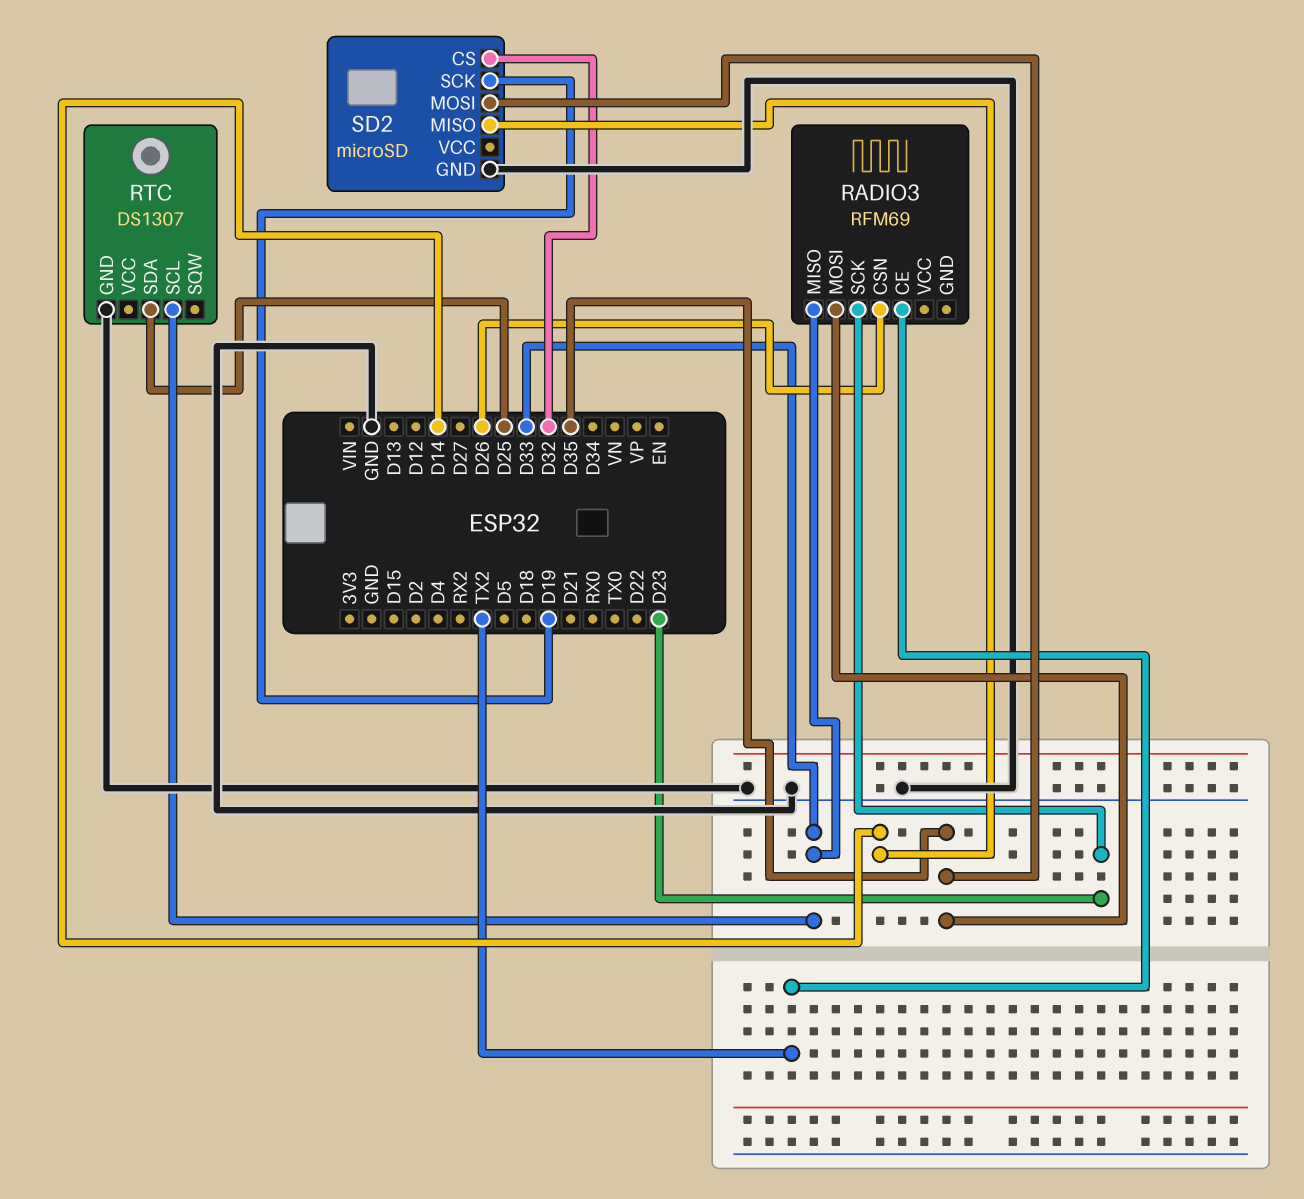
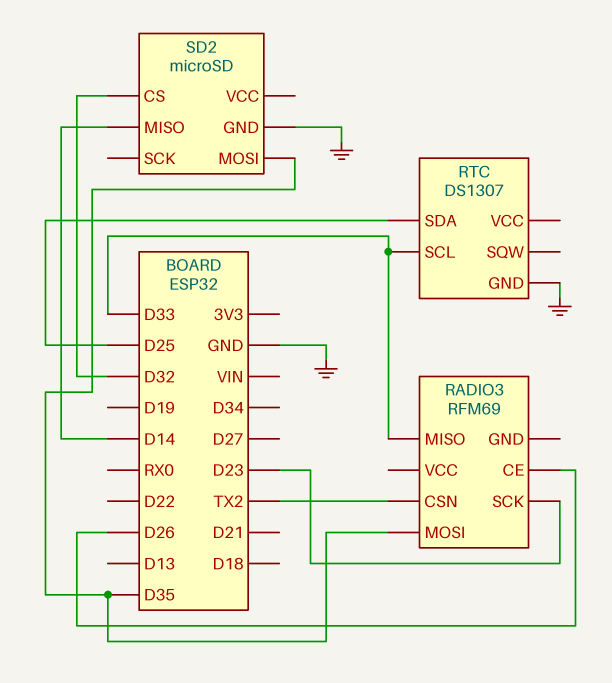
RADIO3 pin CE: TX2 -> D26
RADIO3 pin CSN: D26 -> TX2
SD2 pin SCK: D19 -> none

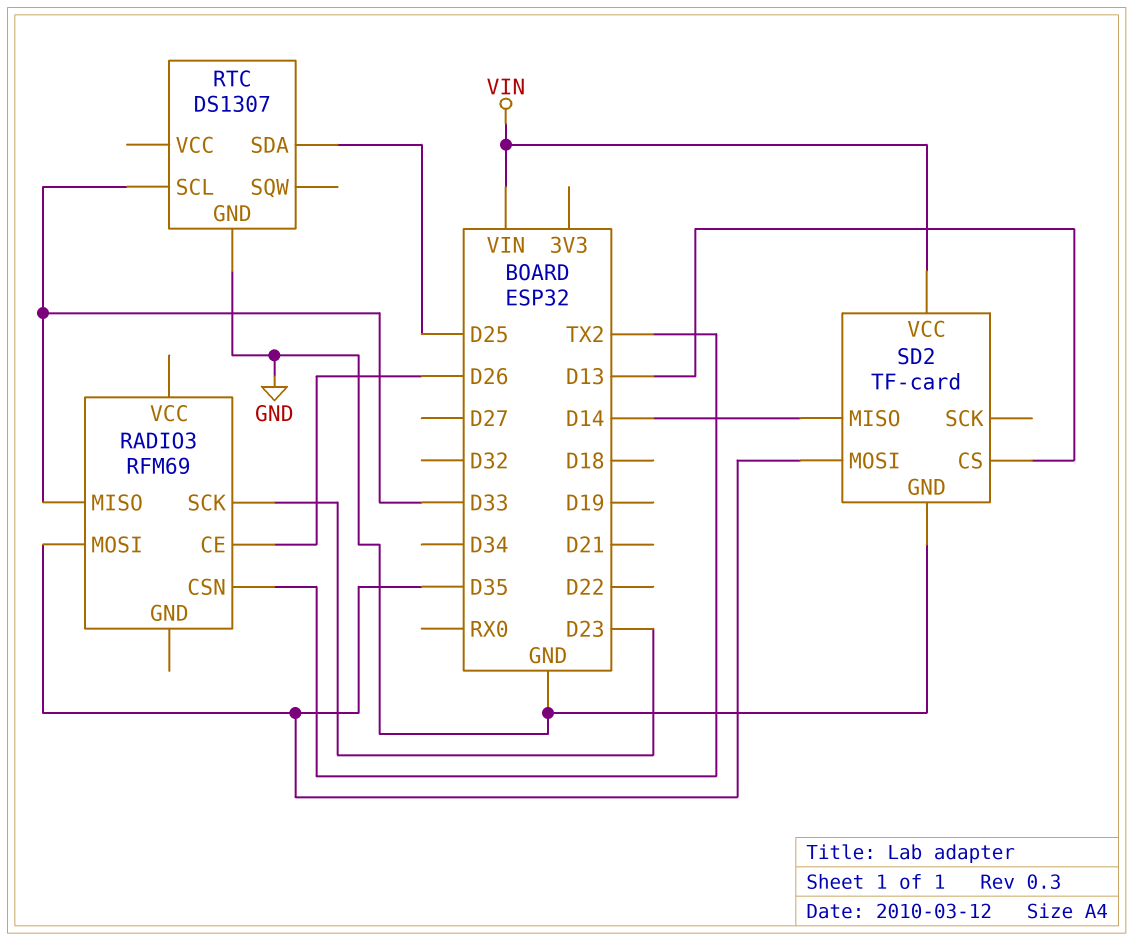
SD2: microSD -> TF-card
SD2 pin CS: D32 -> D13
SD2 pin VCC: none -> VIN

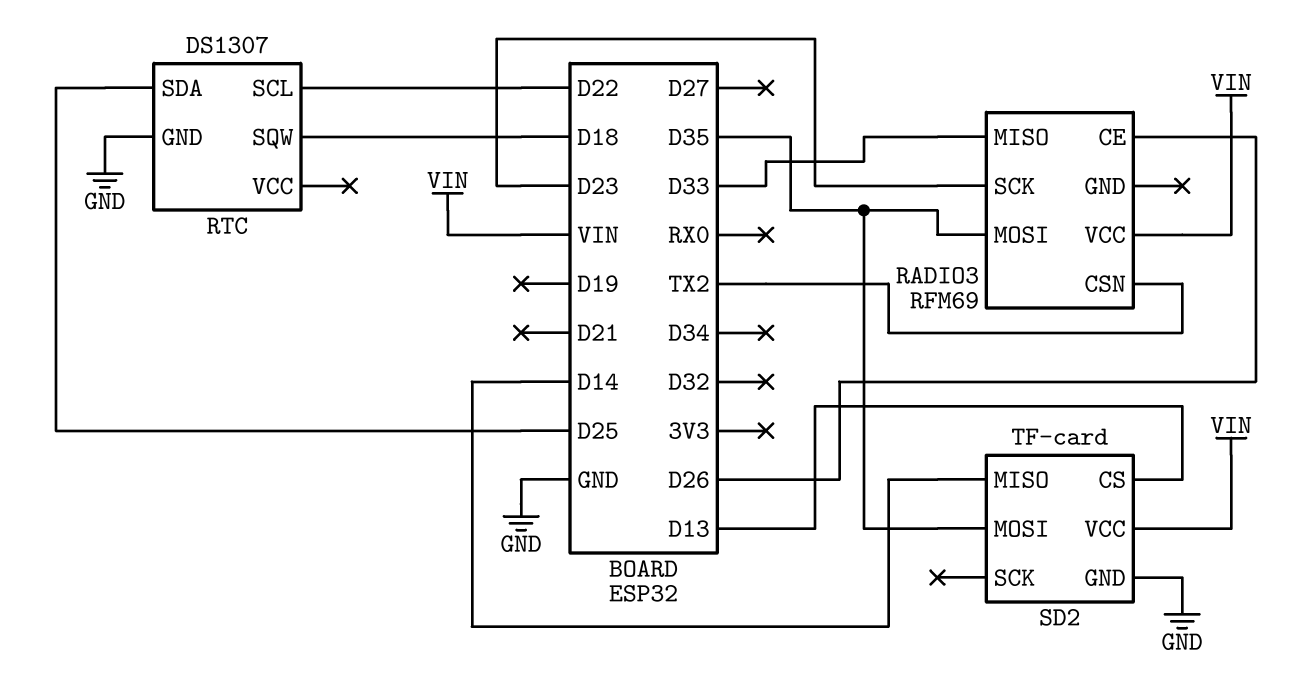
RADIO3 pin VCC: none -> VIN
RTC pin SCL: D33 -> D22
RTC pin SQW: none -> D18

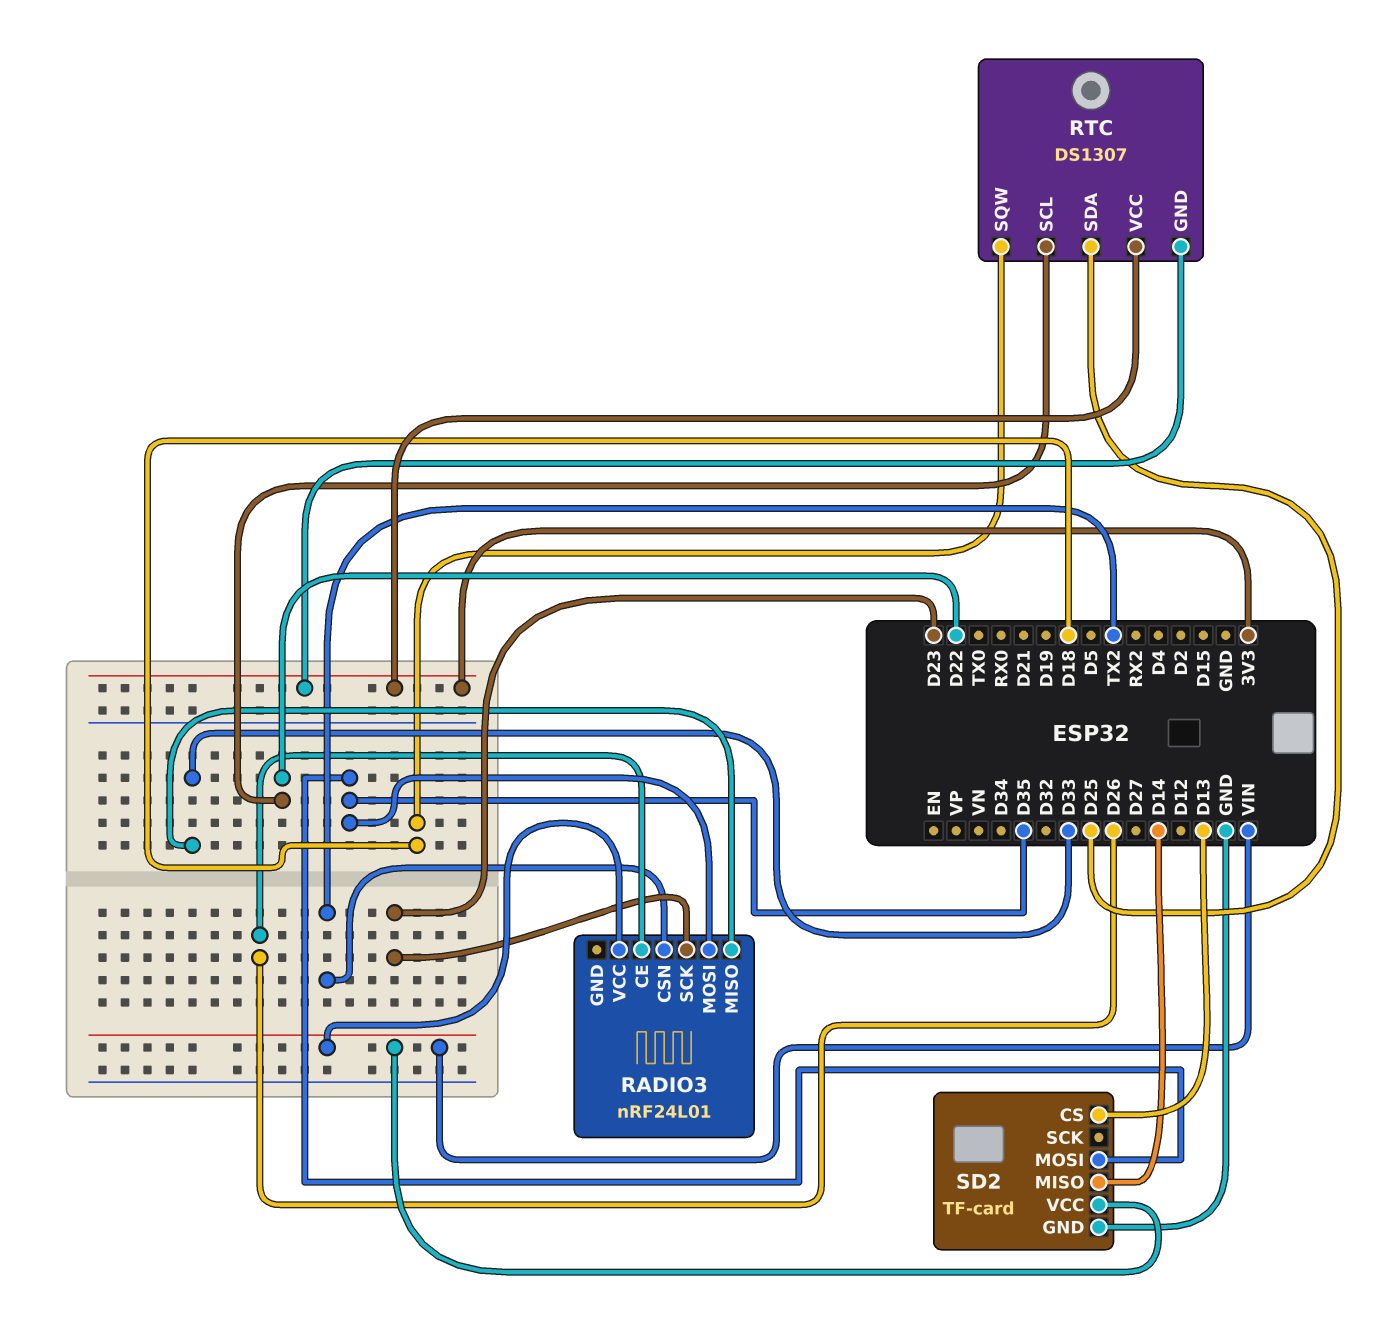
RADIO3: RFM69 -> nRF24L01
RTC pin GND: GND -> 3V3
RTC pin VCC: none -> 3V3

